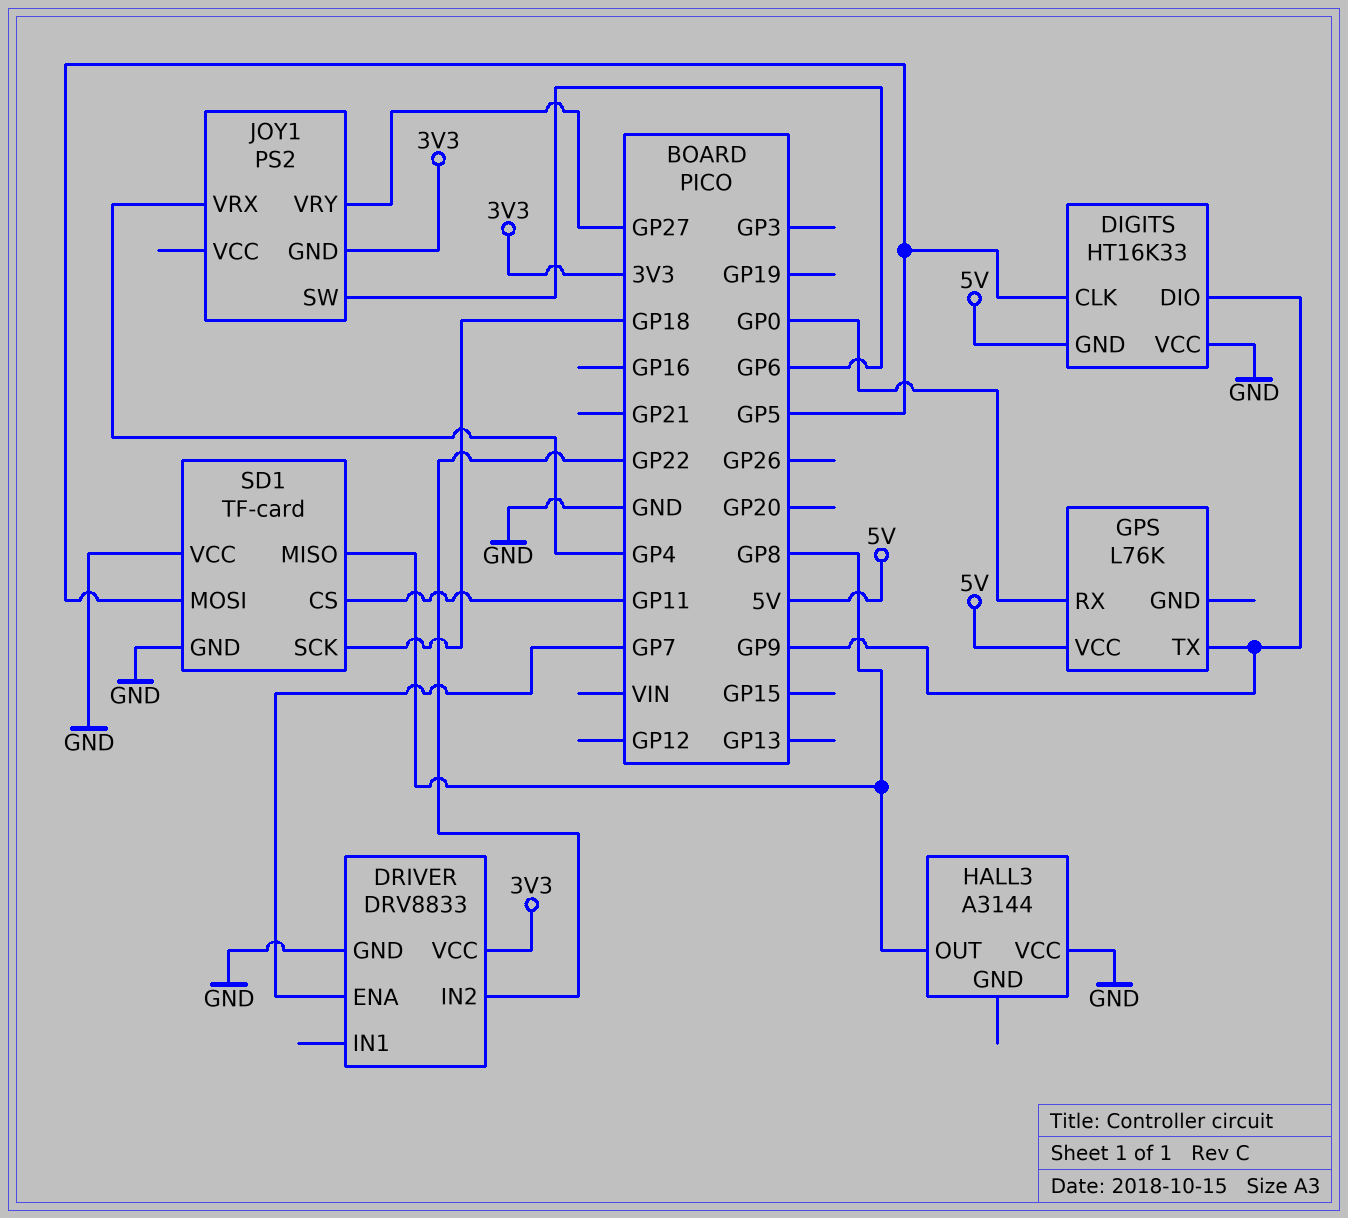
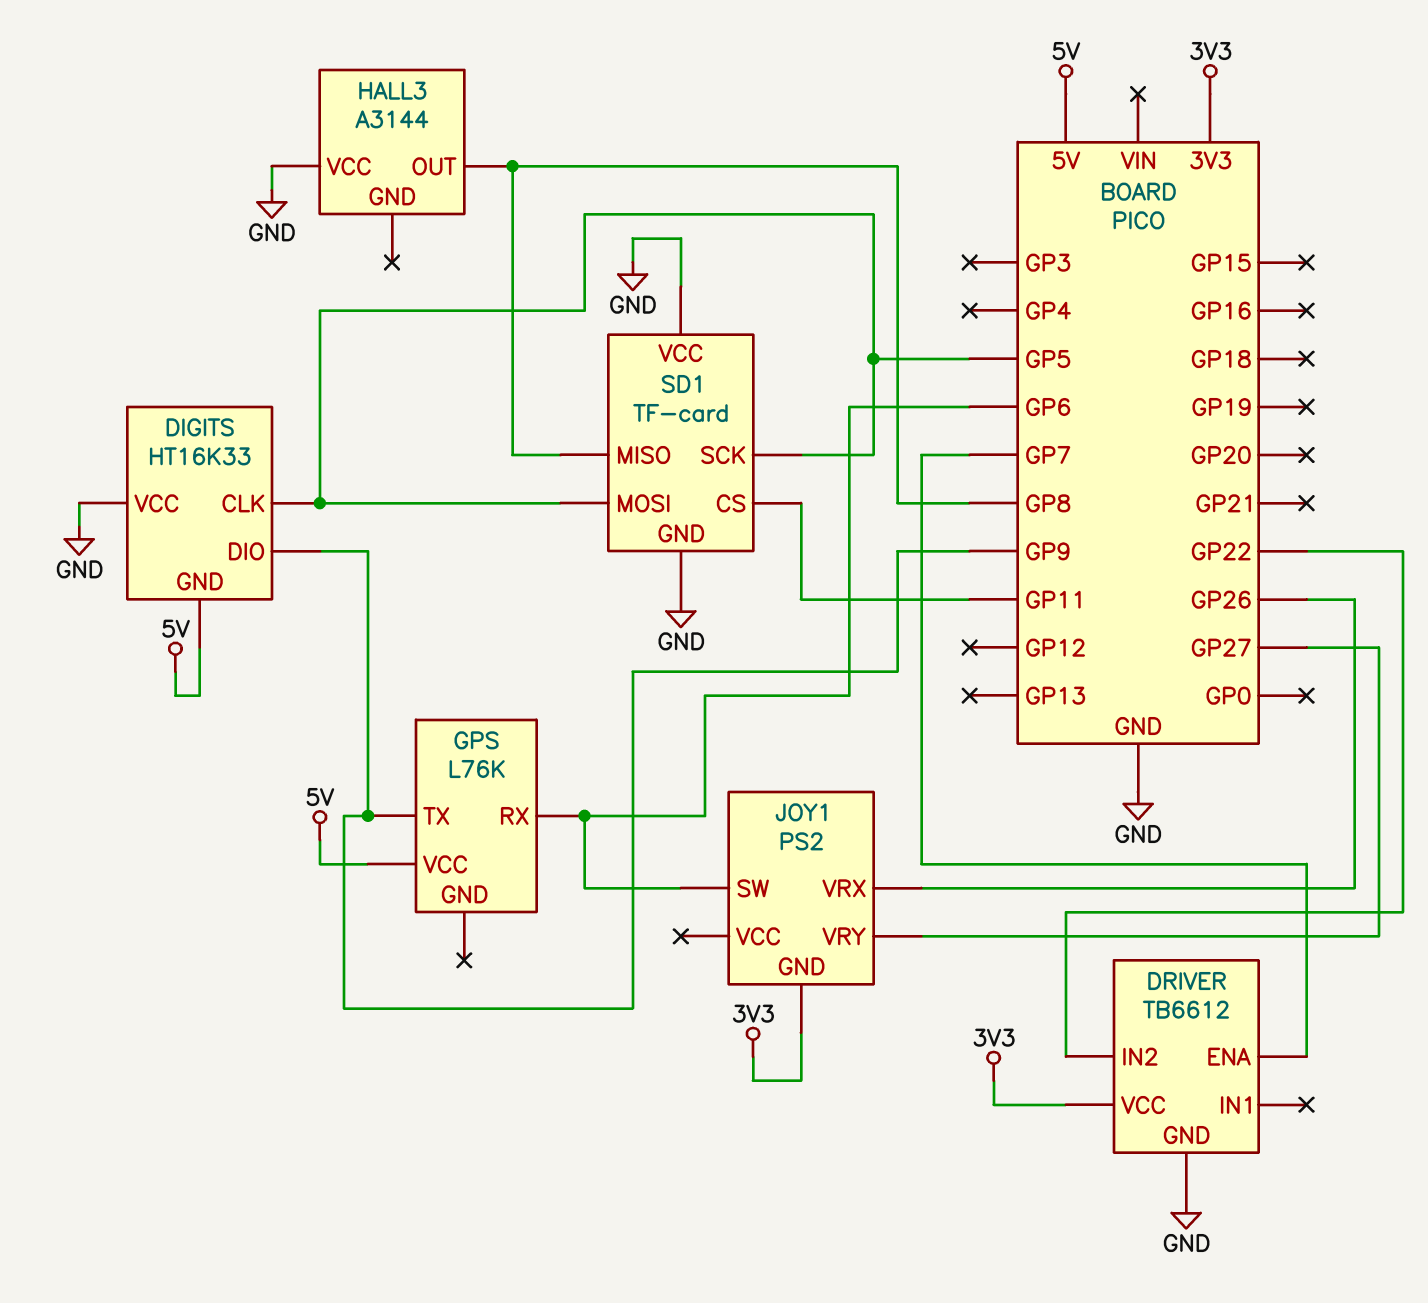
DRIVER: DRV8833 -> TB6612
GPS pin RX: GP0 -> GP6
JOY1 pin VRX: GP4 -> GP26
SD1 pin SCK: GP18 -> GP5

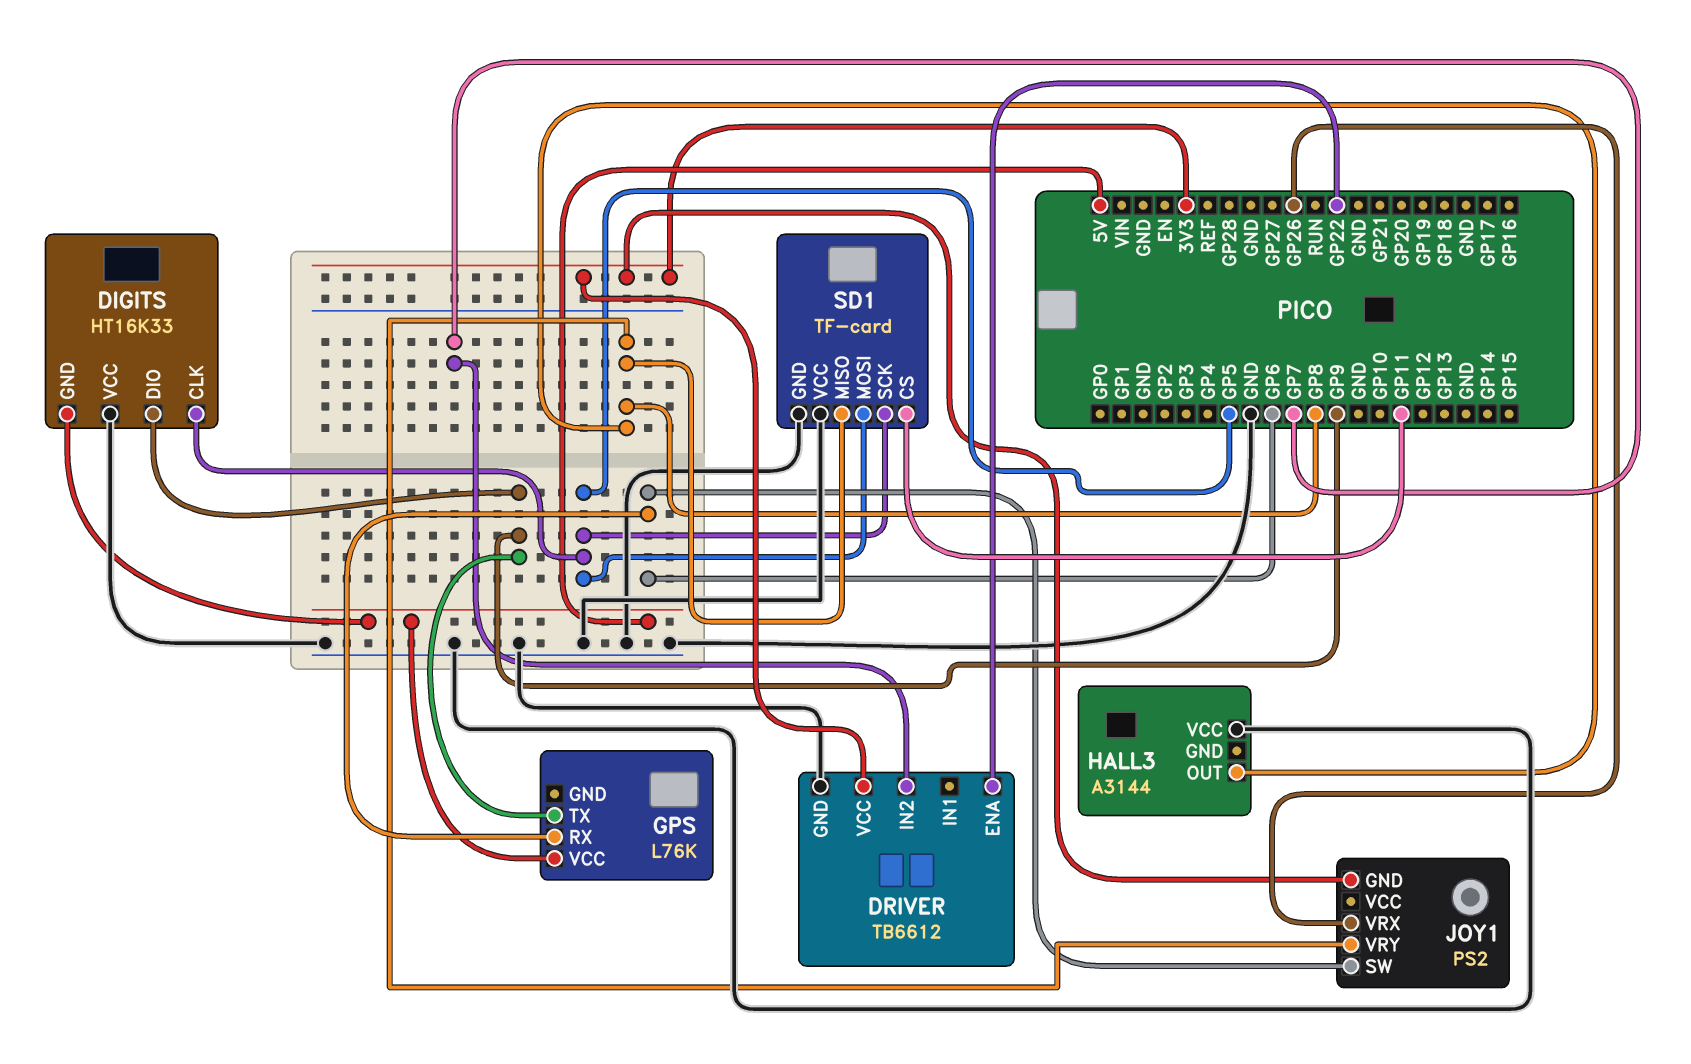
DRIVER pin ENA: GP7 -> GP22
DRIVER pin IN2: GP22 -> GP7
JOY1 pin VRY: GP27 -> GP8

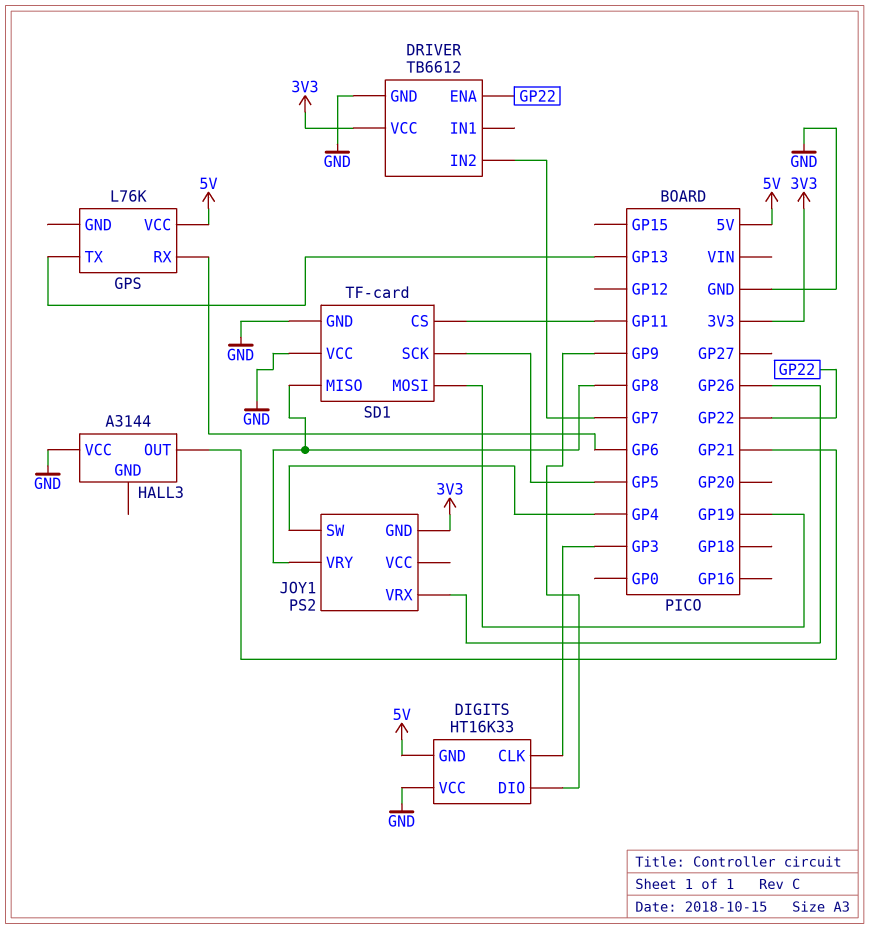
DIGITS pin CLK: GP5 -> GP3
GPS pin TX: GP9 -> GP13
HALL3 pin OUT: GP8 -> GP21
JOY1 pin SW: GP6 -> GP4
SD1 pin MOSI: GP5 -> GP19

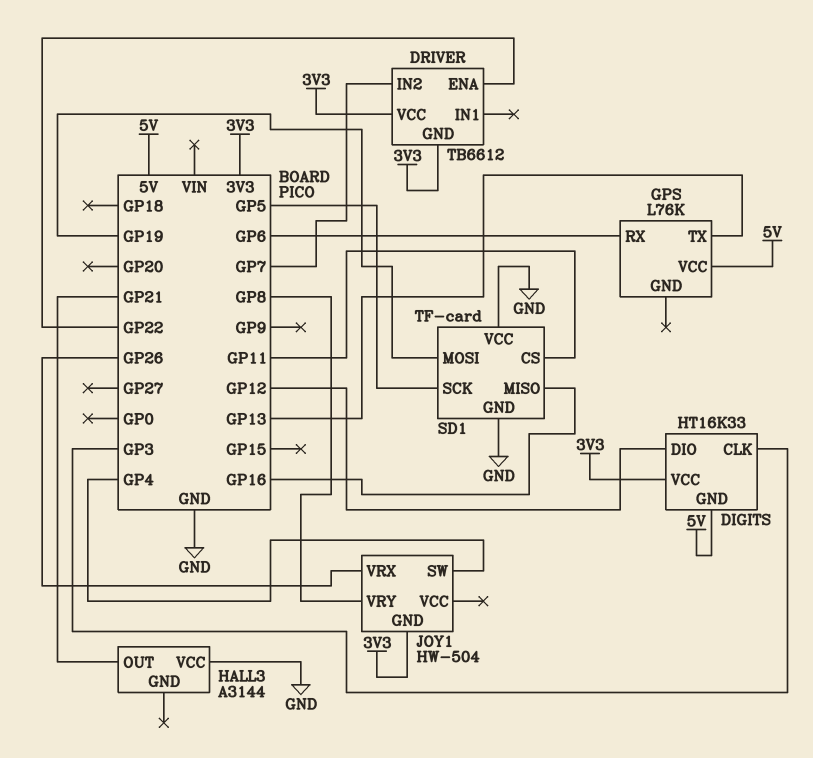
DIGITS pin DIO: GP9 -> GP12
DIGITS pin VCC: GND -> 3V3
DRIVER pin GND: GND -> 3V3
JOY1: PS2 -> HW-504
SD1 pin MISO: GP8 -> GP16

